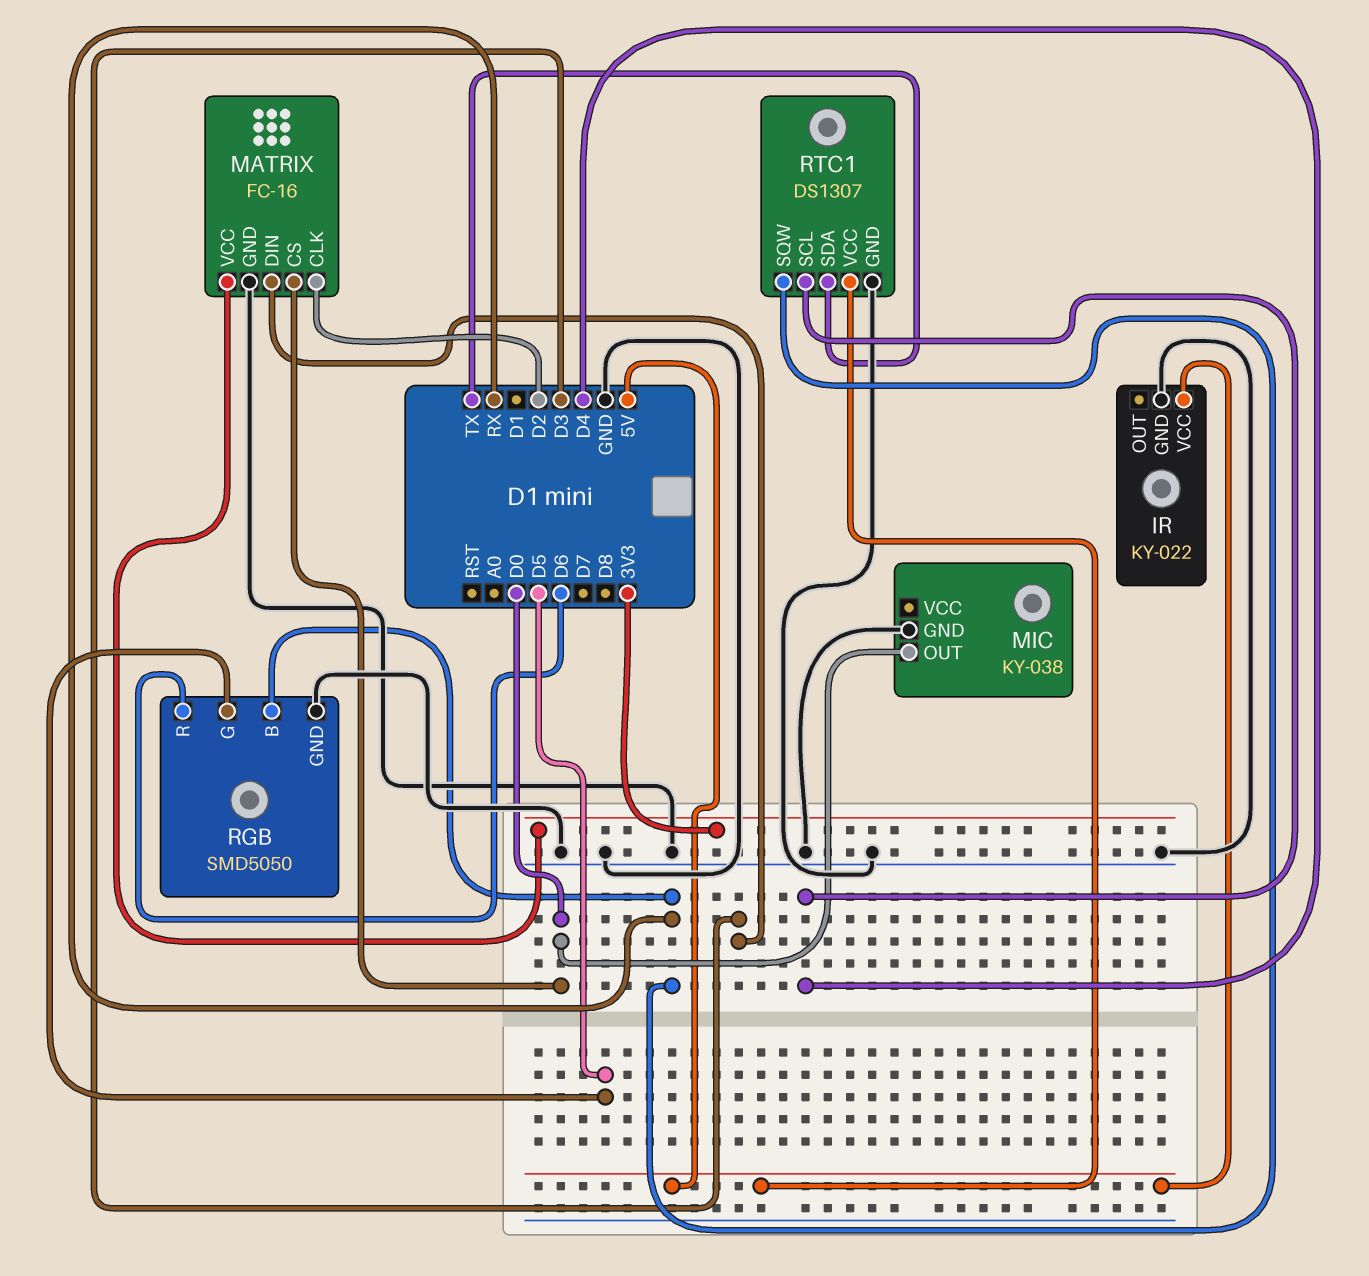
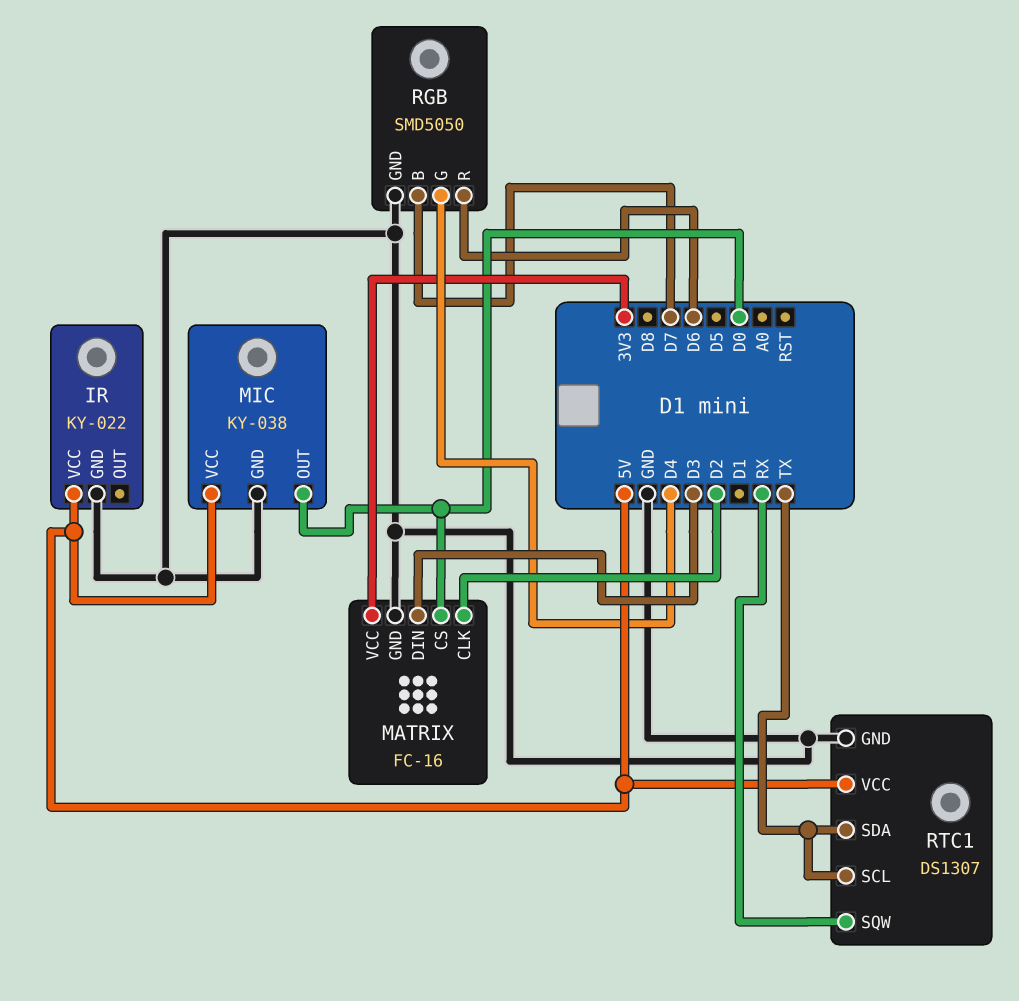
MIC pin VCC: none -> 5V
RGB pin B: RX -> D7
RGB pin G: D5 -> D4
RTC1 pin SCL: D4 -> TX

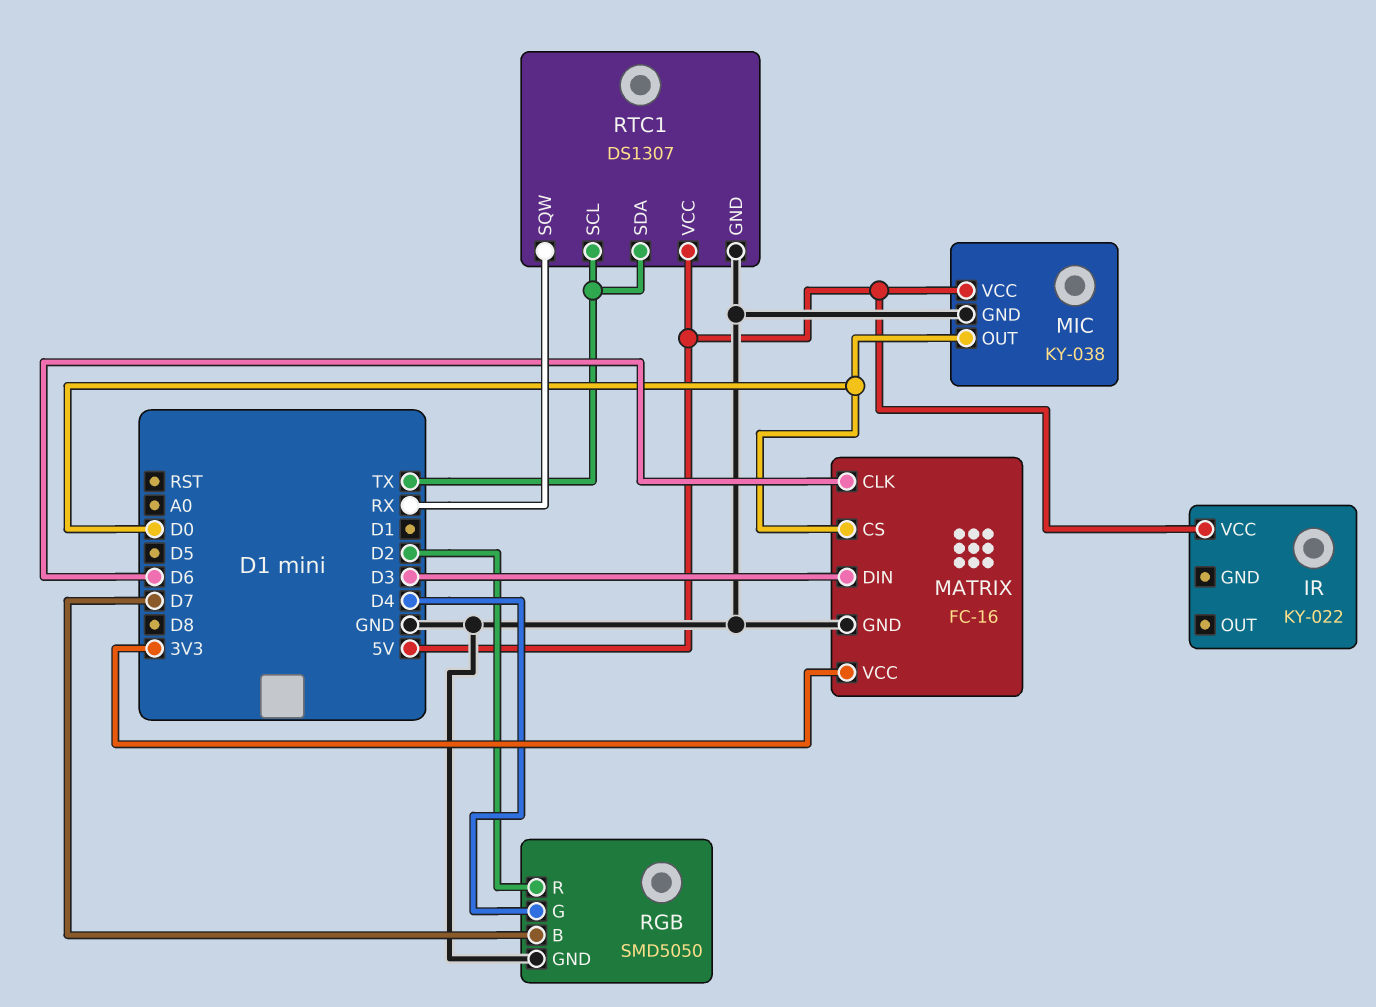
IR pin GND: GND -> none
MATRIX pin CLK: D2 -> D6
RGB pin R: D6 -> D2

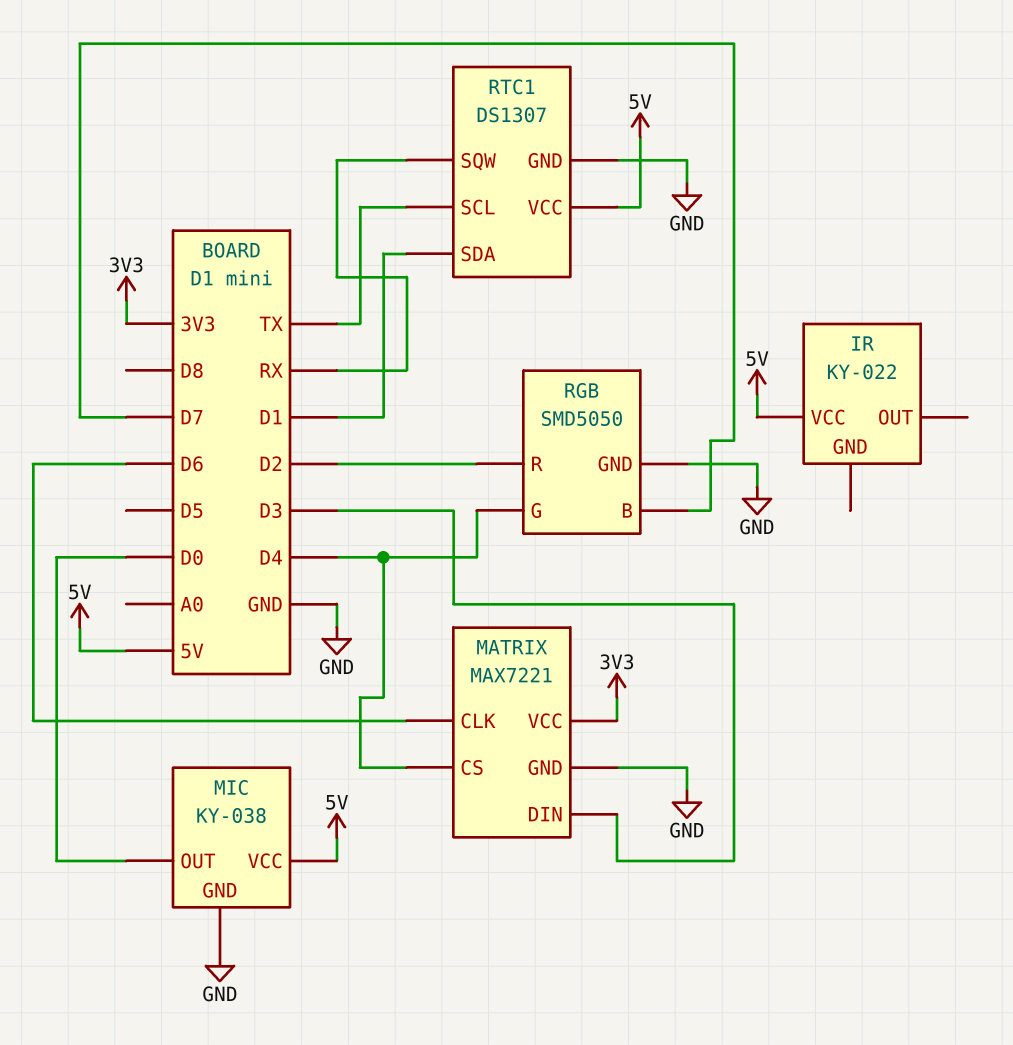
MATRIX: FC-16 -> MAX7221
MATRIX pin CS: D0 -> D4
RTC1 pin SDA: TX -> D1

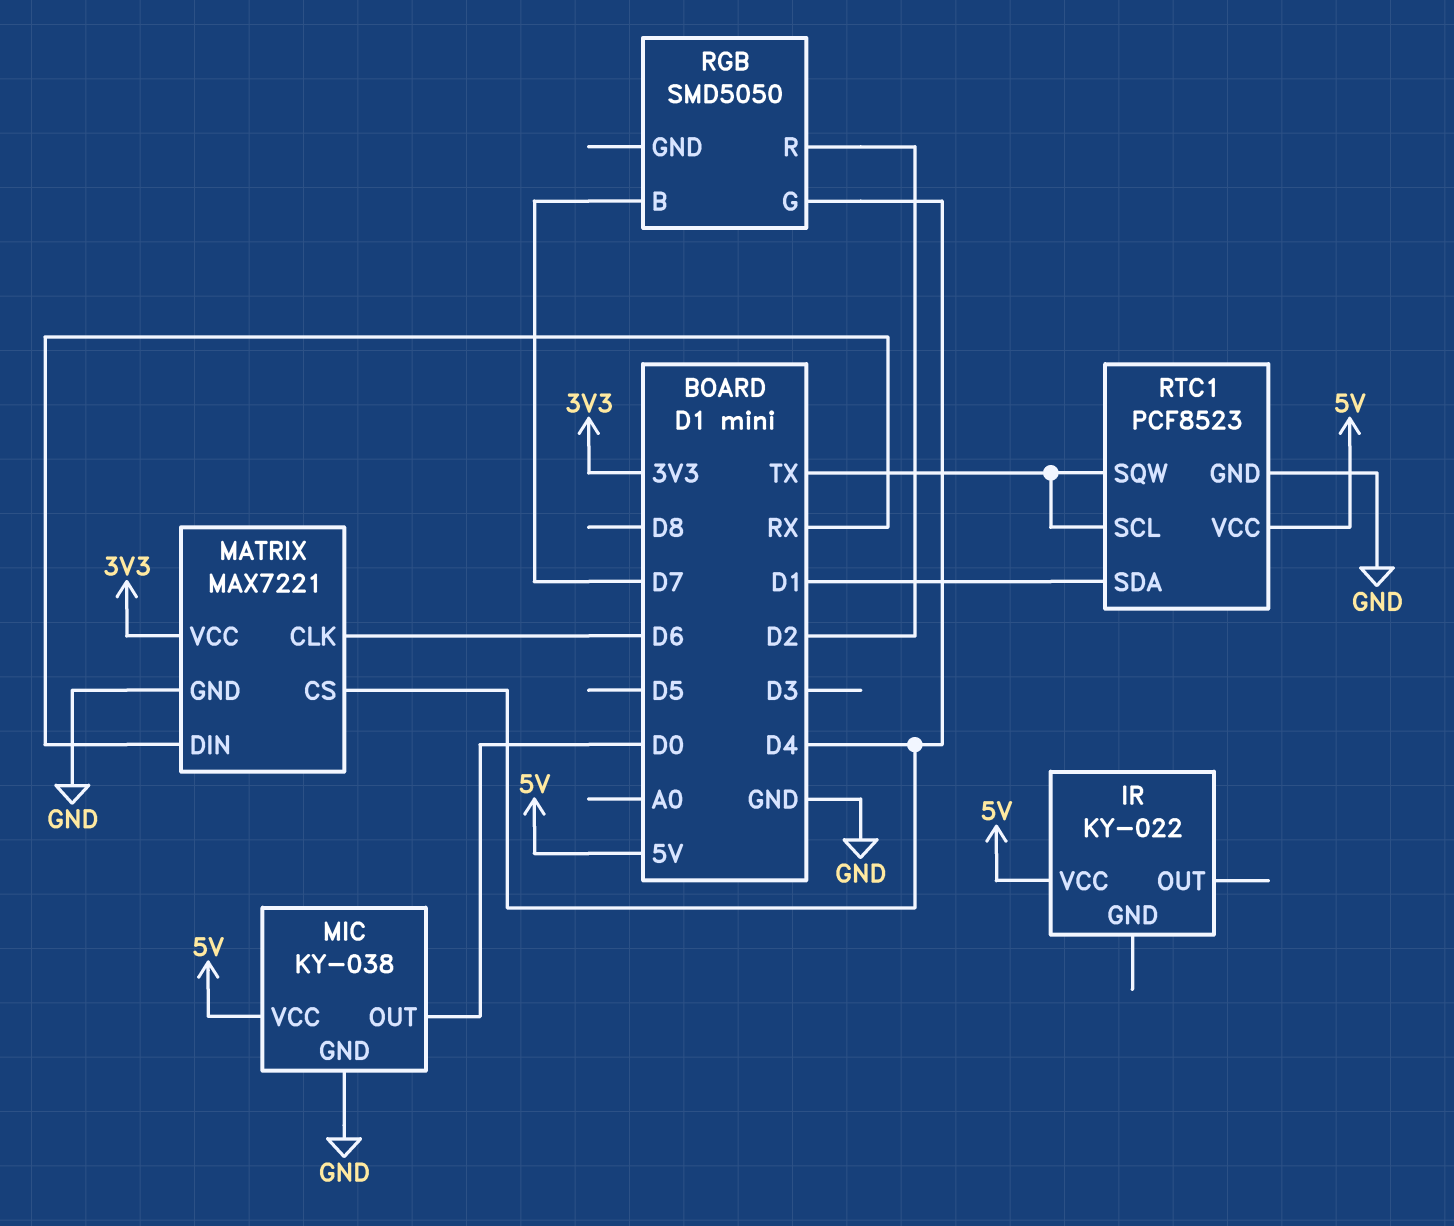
MATRIX pin DIN: D3 -> RX
RGB pin GND: GND -> none
RTC1: DS1307 -> PCF8523
RTC1 pin SQW: RX -> TX

